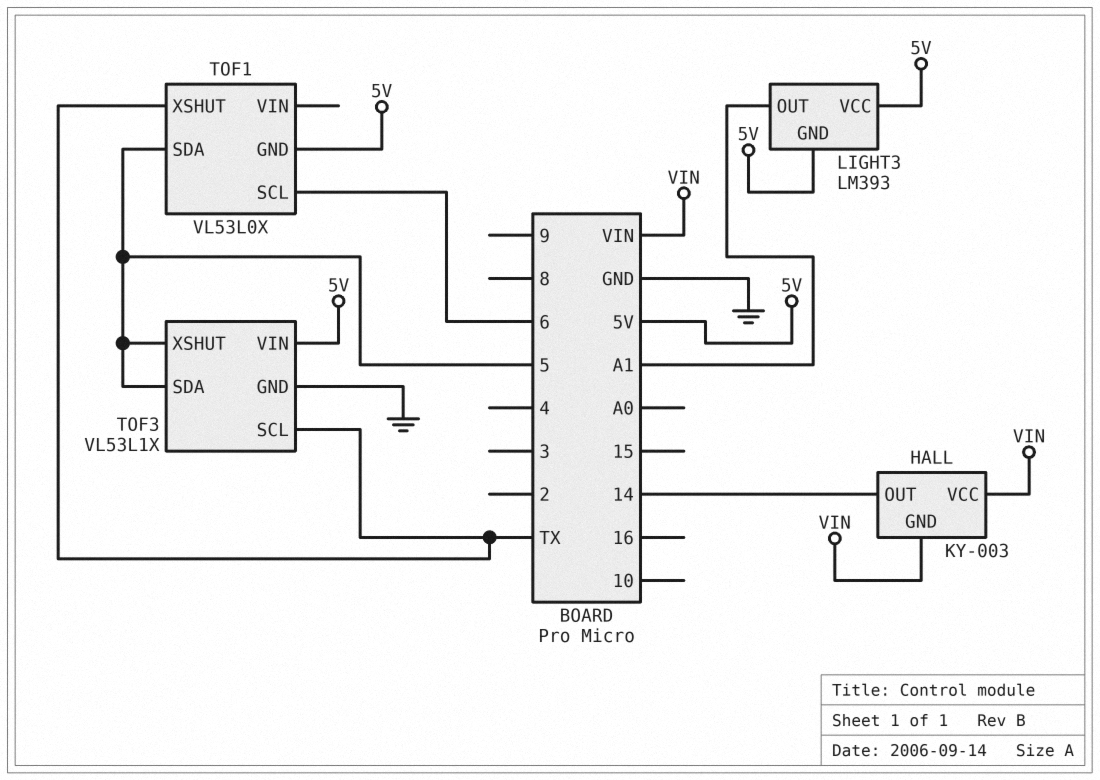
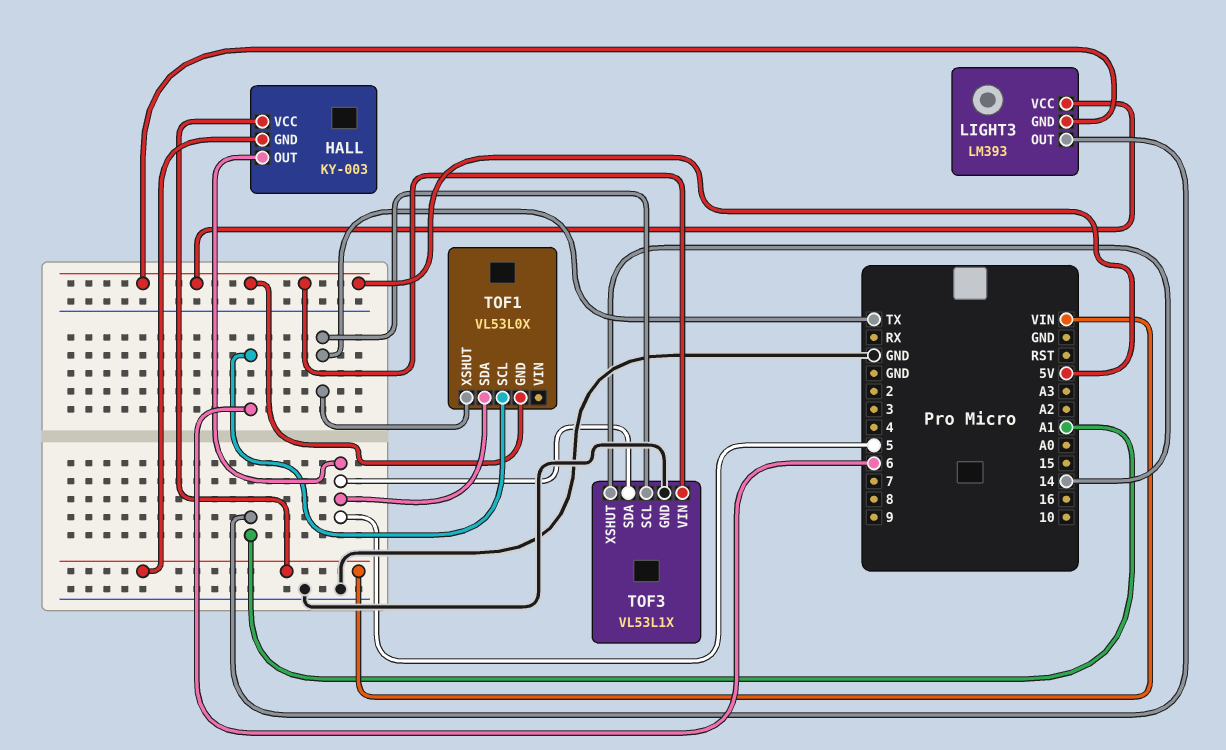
HALL pin OUT: 14 -> 5
TOF3 pin XSHUT: 5 -> 14

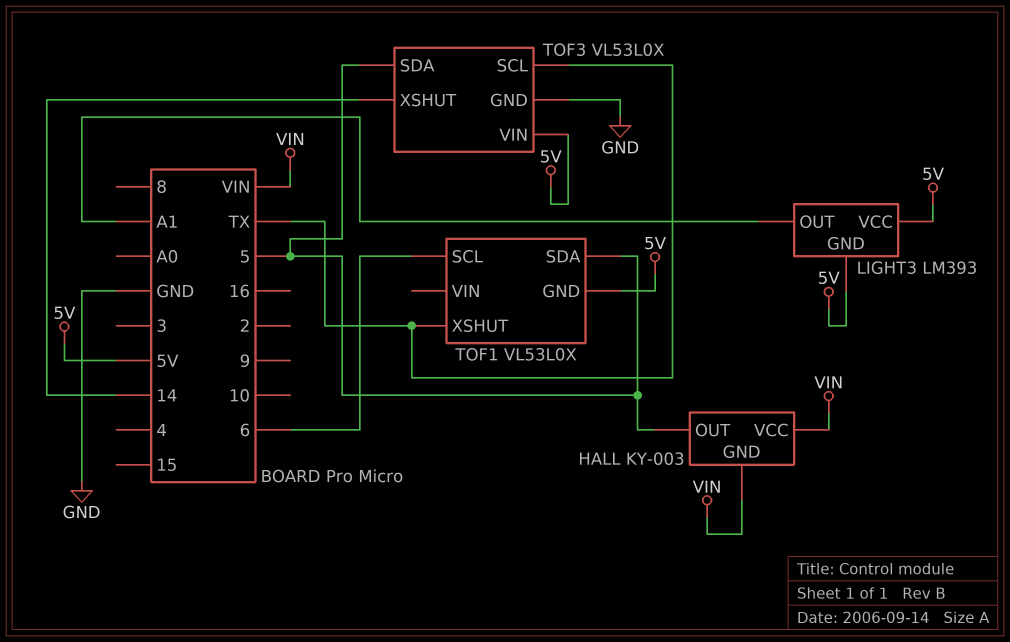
TOF3: VL53L1X -> VL53L0X

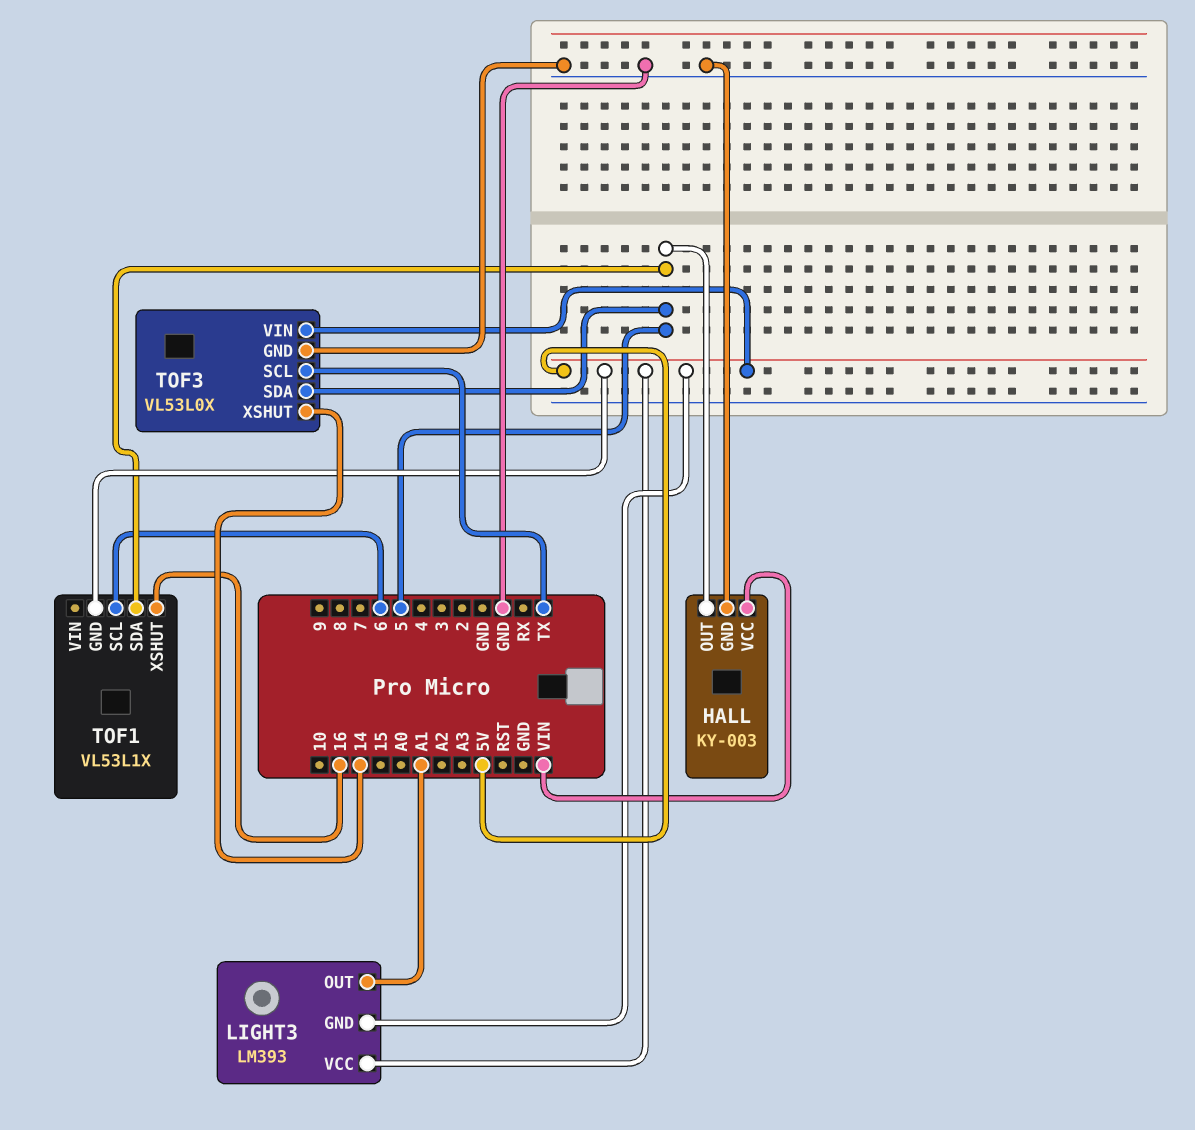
HALL pin GND: VIN -> GND
TOF1: VL53L0X -> VL53L1X
TOF1 pin XSHUT: TX -> 16

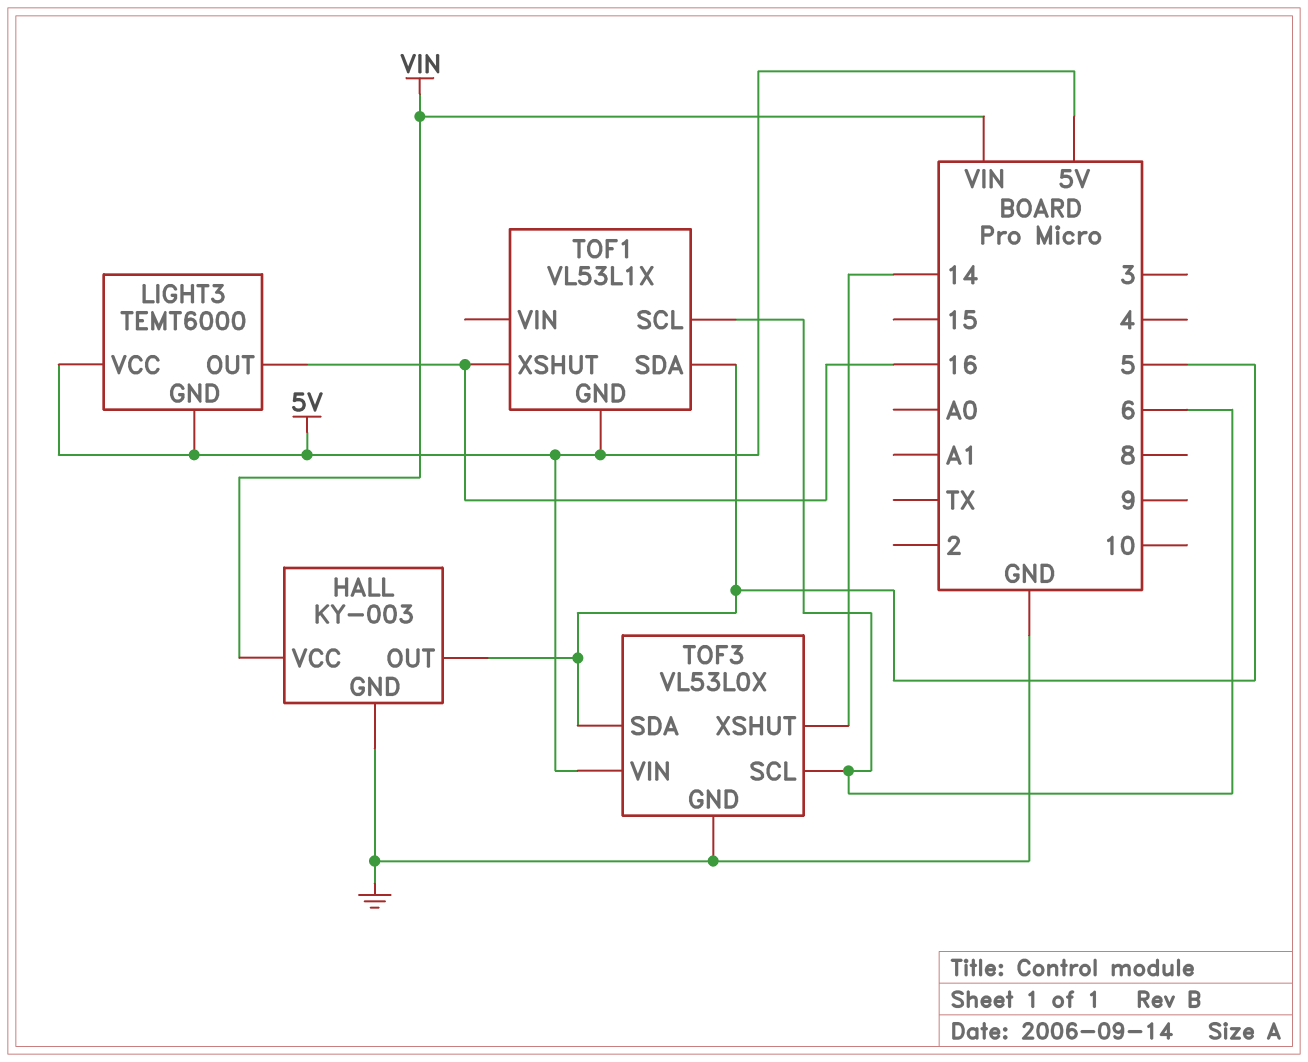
LIGHT3: LM393 -> TEMT6000
LIGHT3 pin OUT: A1 -> 16
TOF3 pin SCL: TX -> 6

